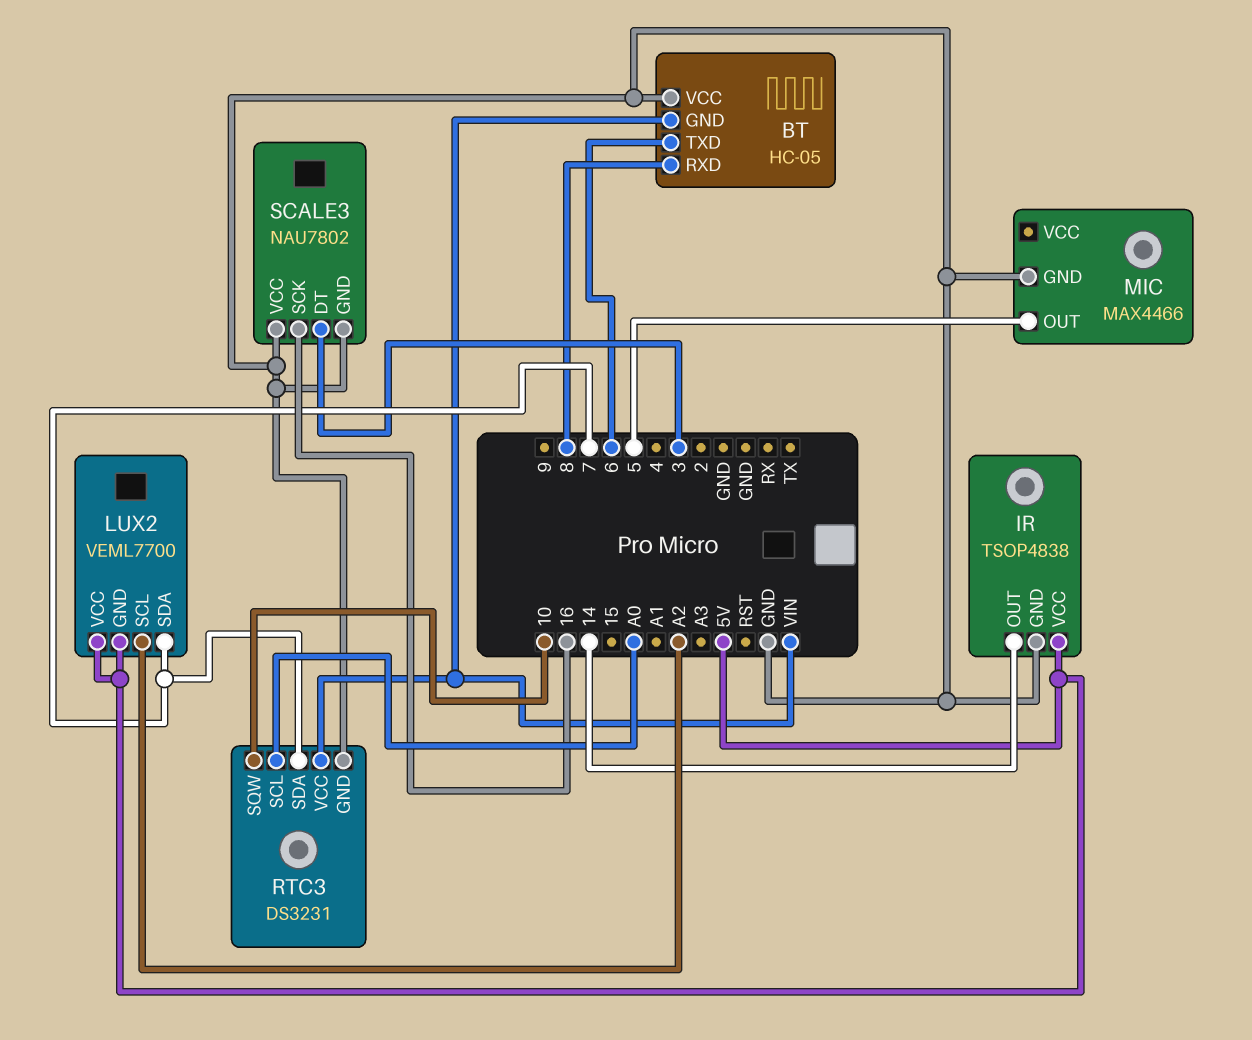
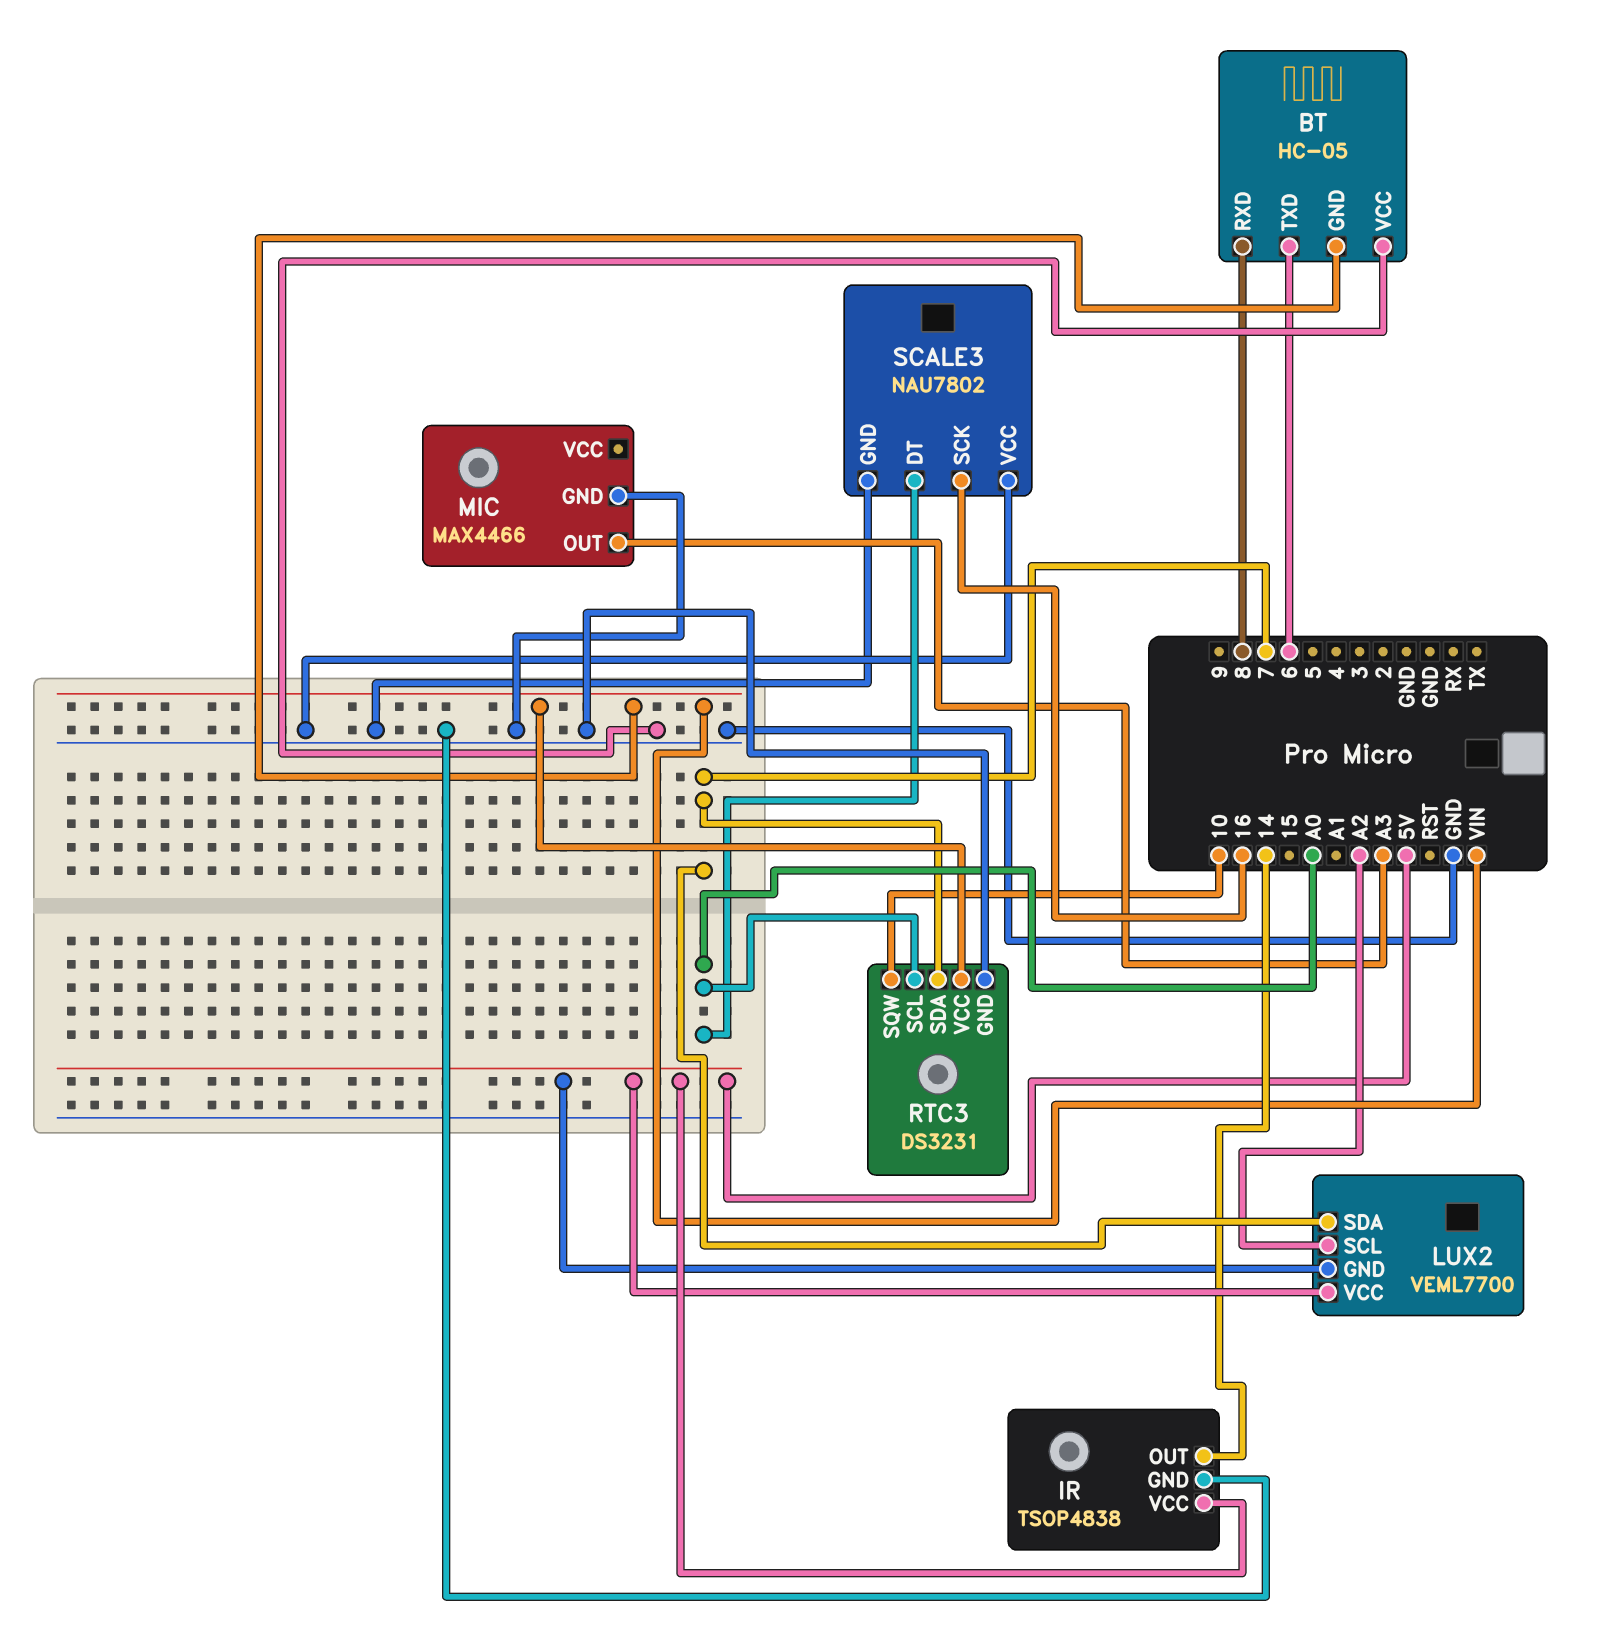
MIC pin OUT: 5 -> A3
SCALE3 pin DT: 3 -> A0

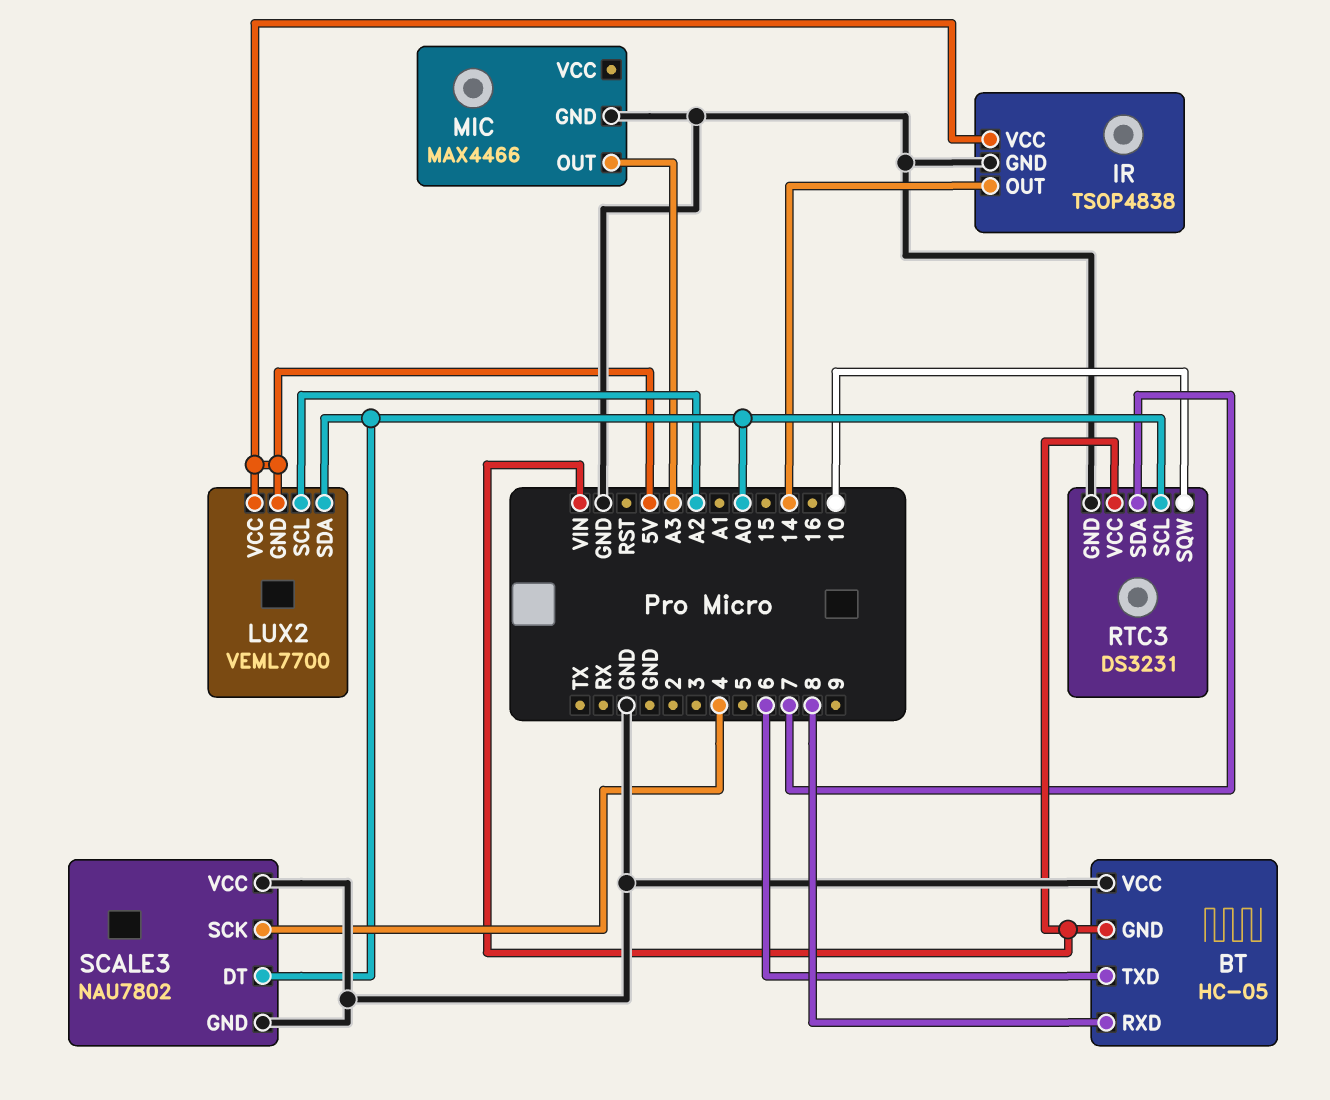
LUX2 pin SDA: 7 -> A0
SCALE3 pin SCK: 16 -> 4

